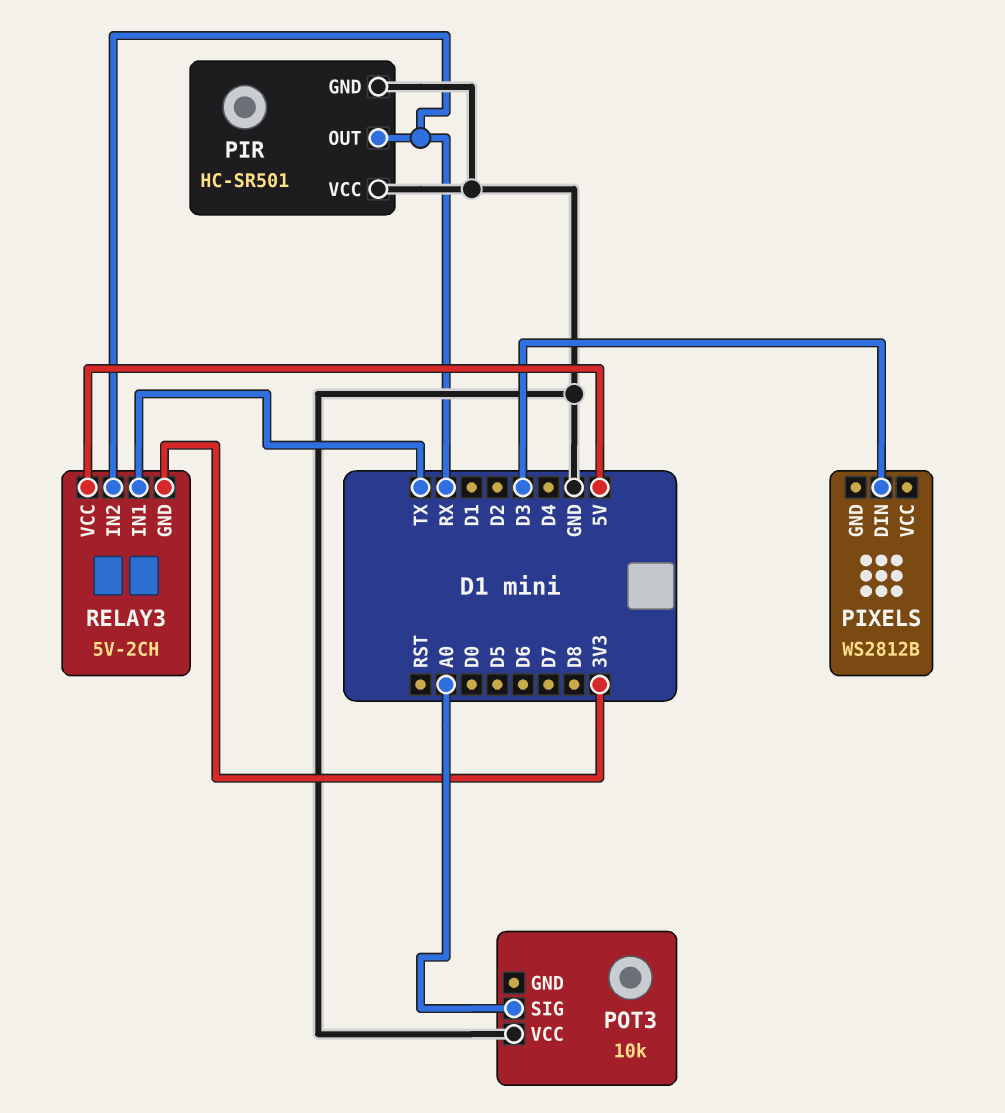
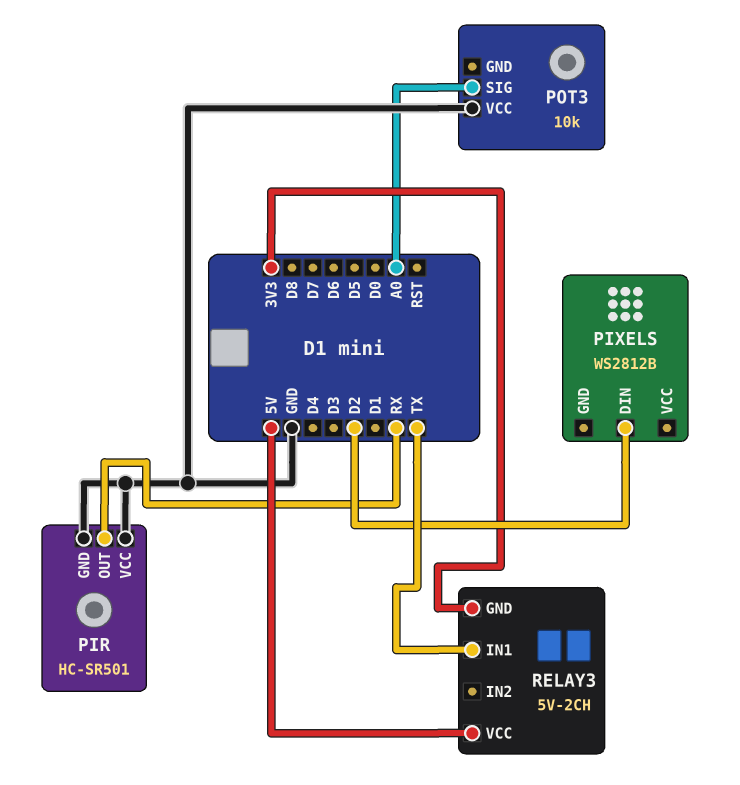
PIXELS pin DIN: D3 -> D2
RELAY3 pin IN2: RX -> none

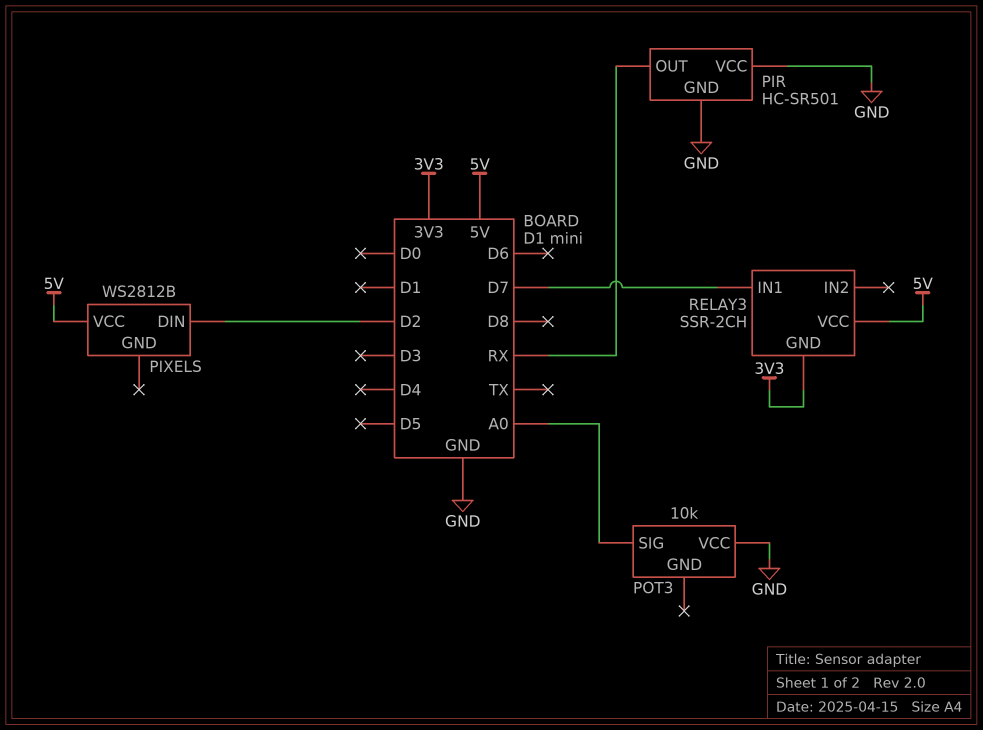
PIXELS pin VCC: none -> 5V
RELAY3: 5V-2CH -> SSR-2CH
RELAY3 pin IN1: TX -> D7

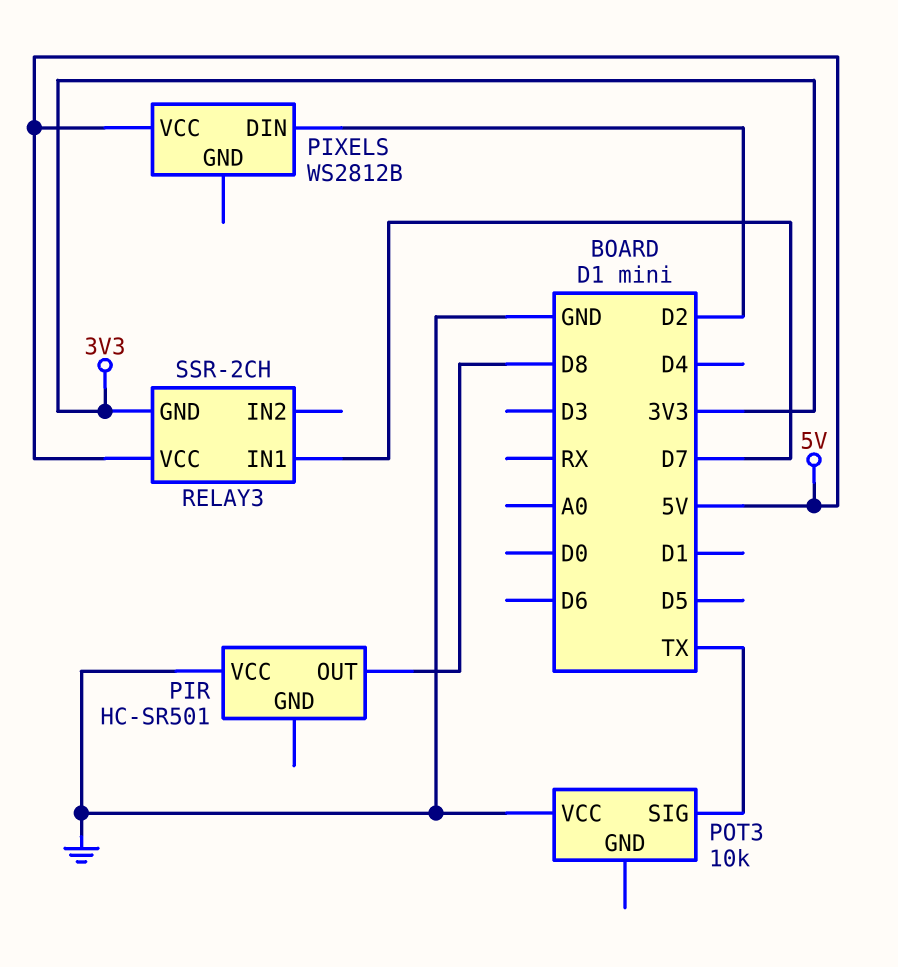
PIR pin GND: GND -> none
PIR pin OUT: RX -> D8
POT3 pin SIG: A0 -> TX

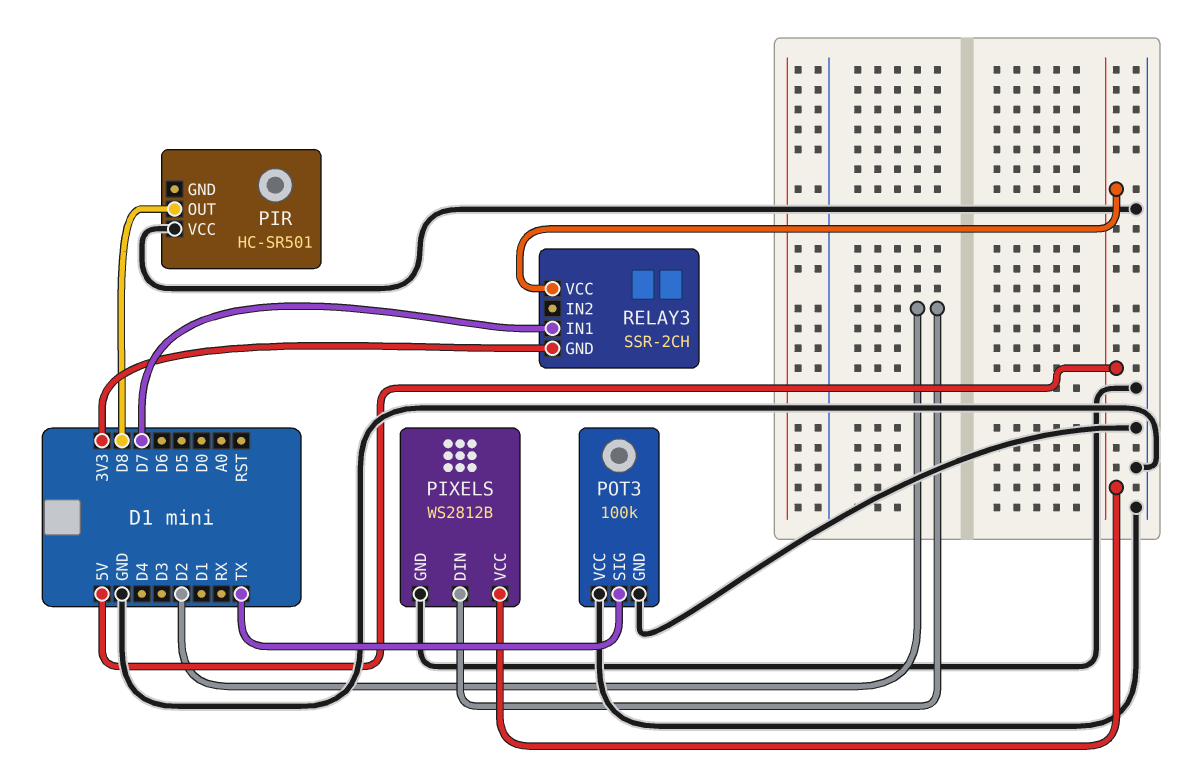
PIXELS pin GND: none -> GND
POT3: 10k -> 100k
POT3 pin GND: none -> GND

